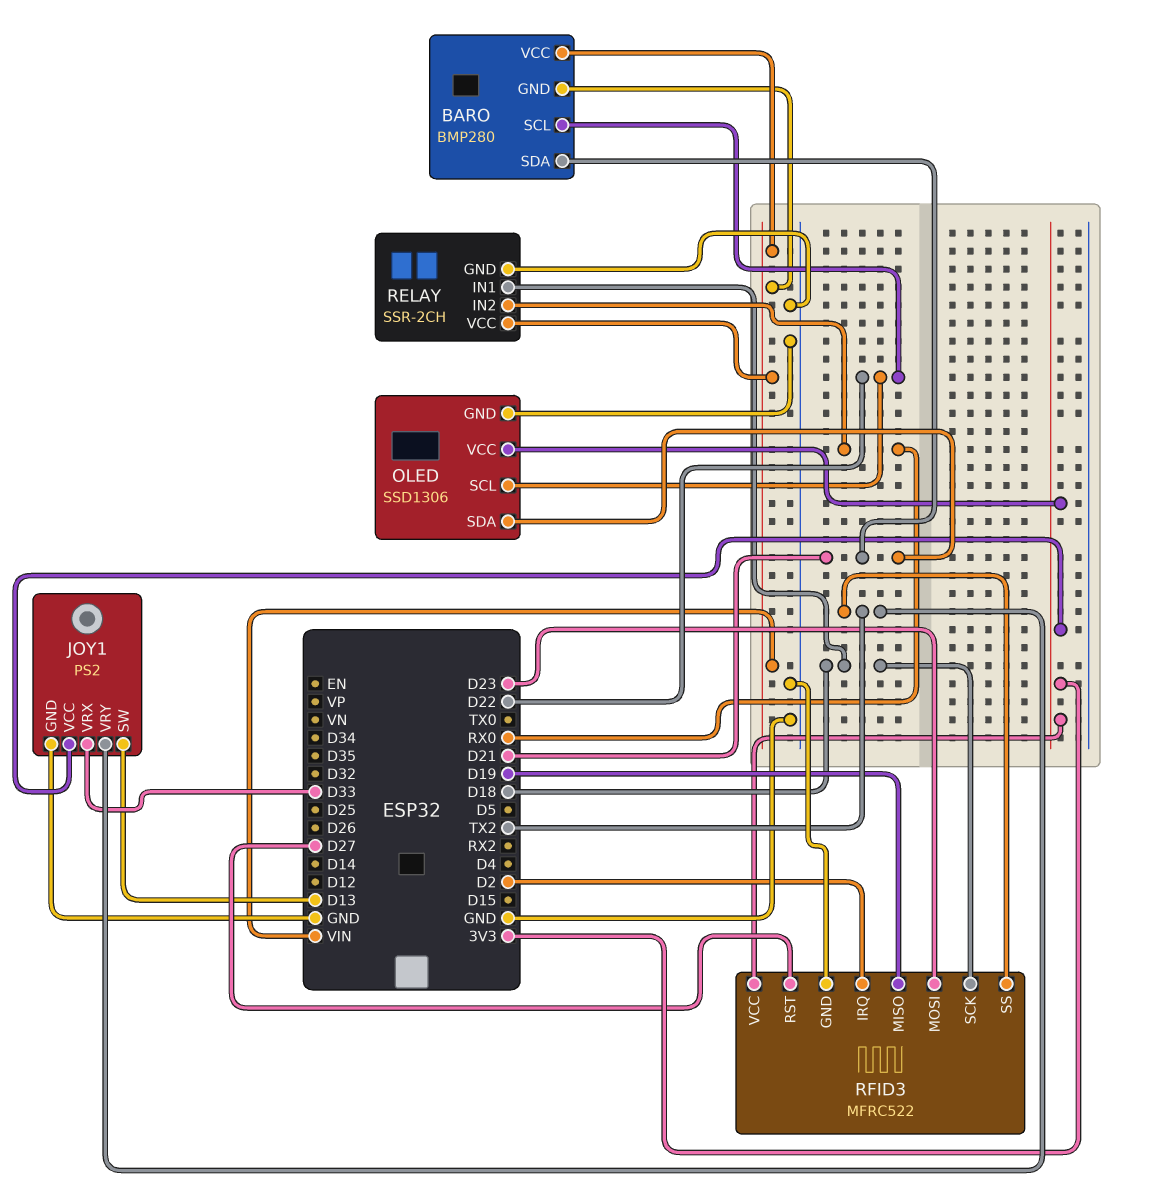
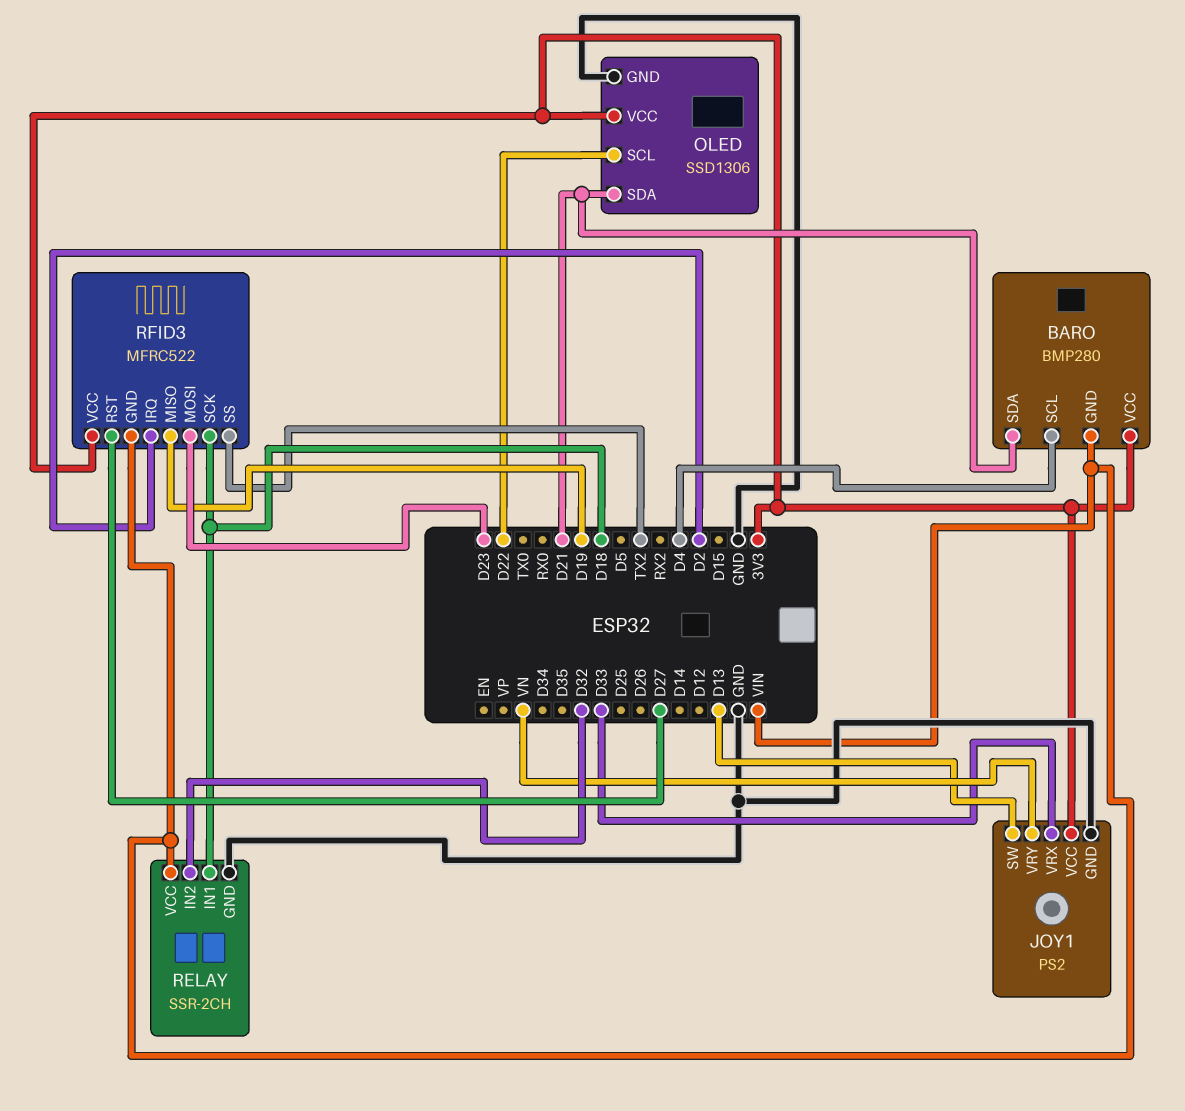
BARO pin SCL: D22 -> D4
BARO pin VCC: VIN -> 3V3
JOY1 pin VRY: TX2 -> VN
RELAY pin IN2: RX0 -> D32
RFID3 pin GND: GND -> VIN

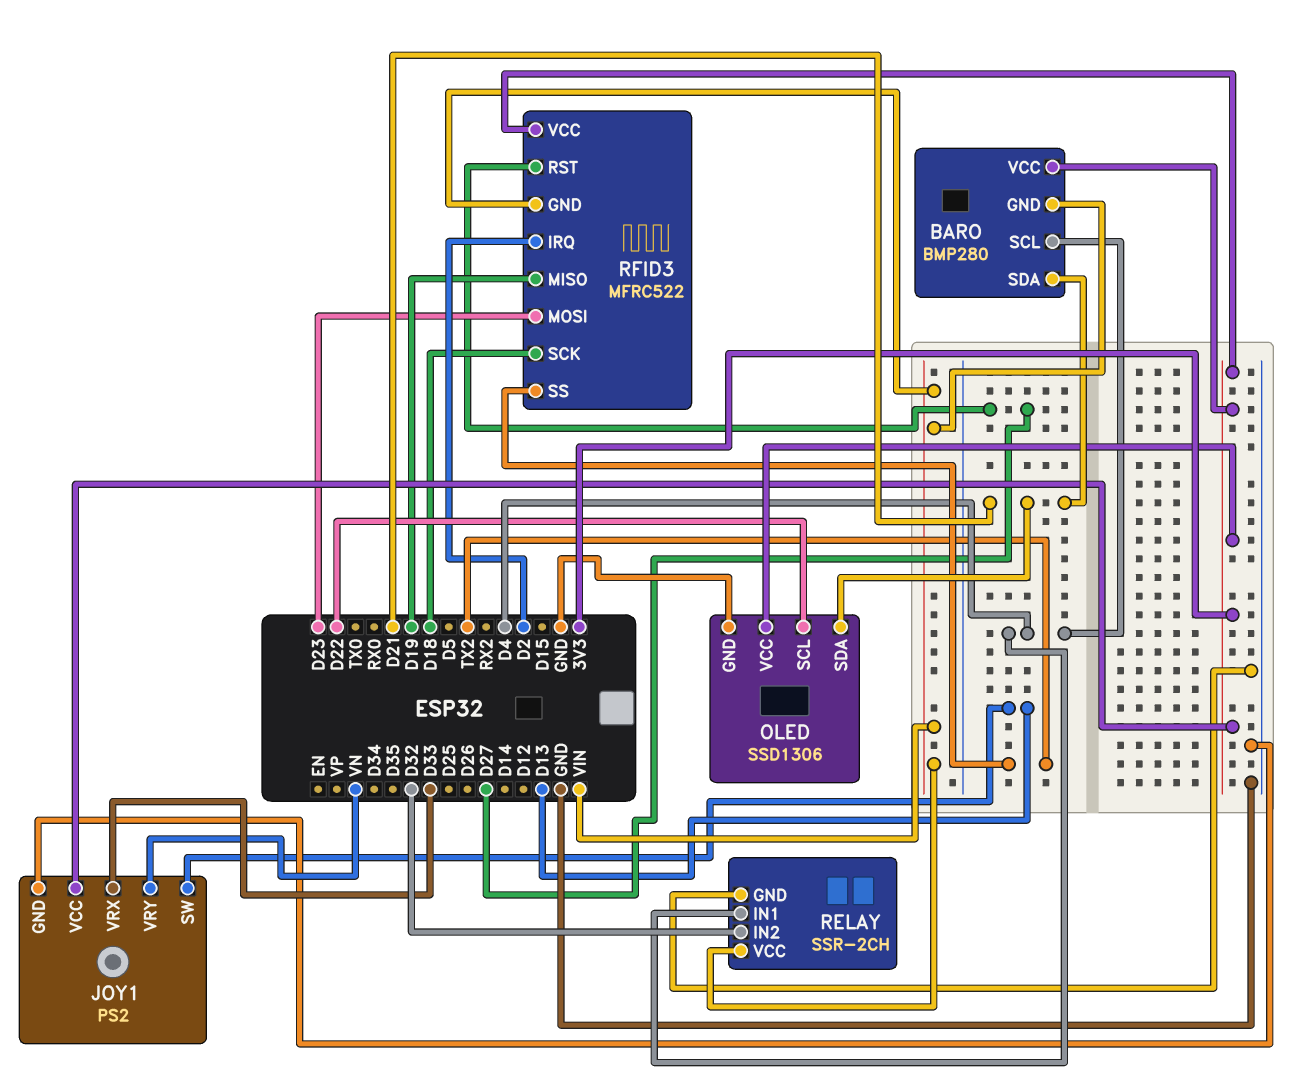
RELAY pin IN1: D18 -> D4

